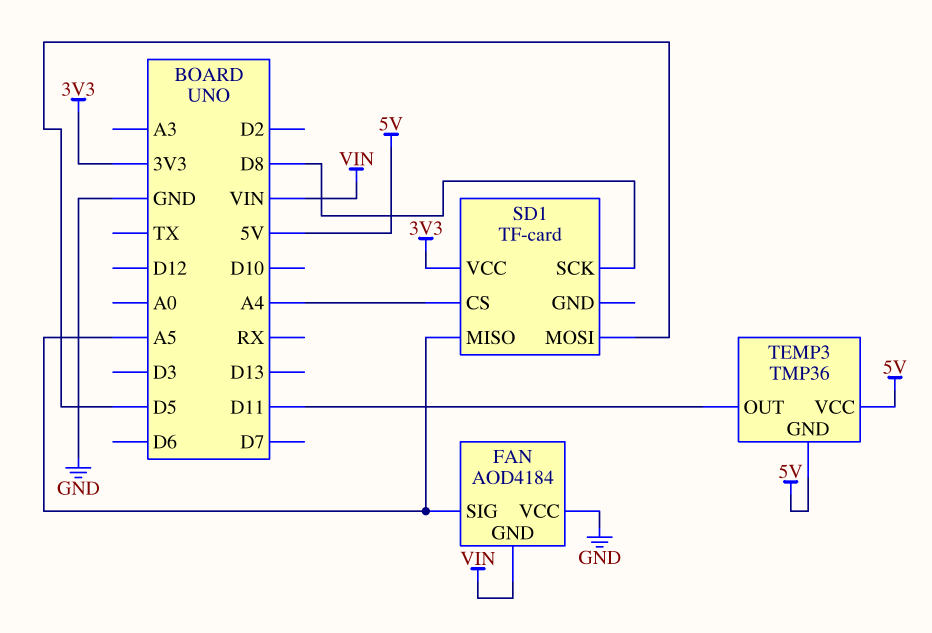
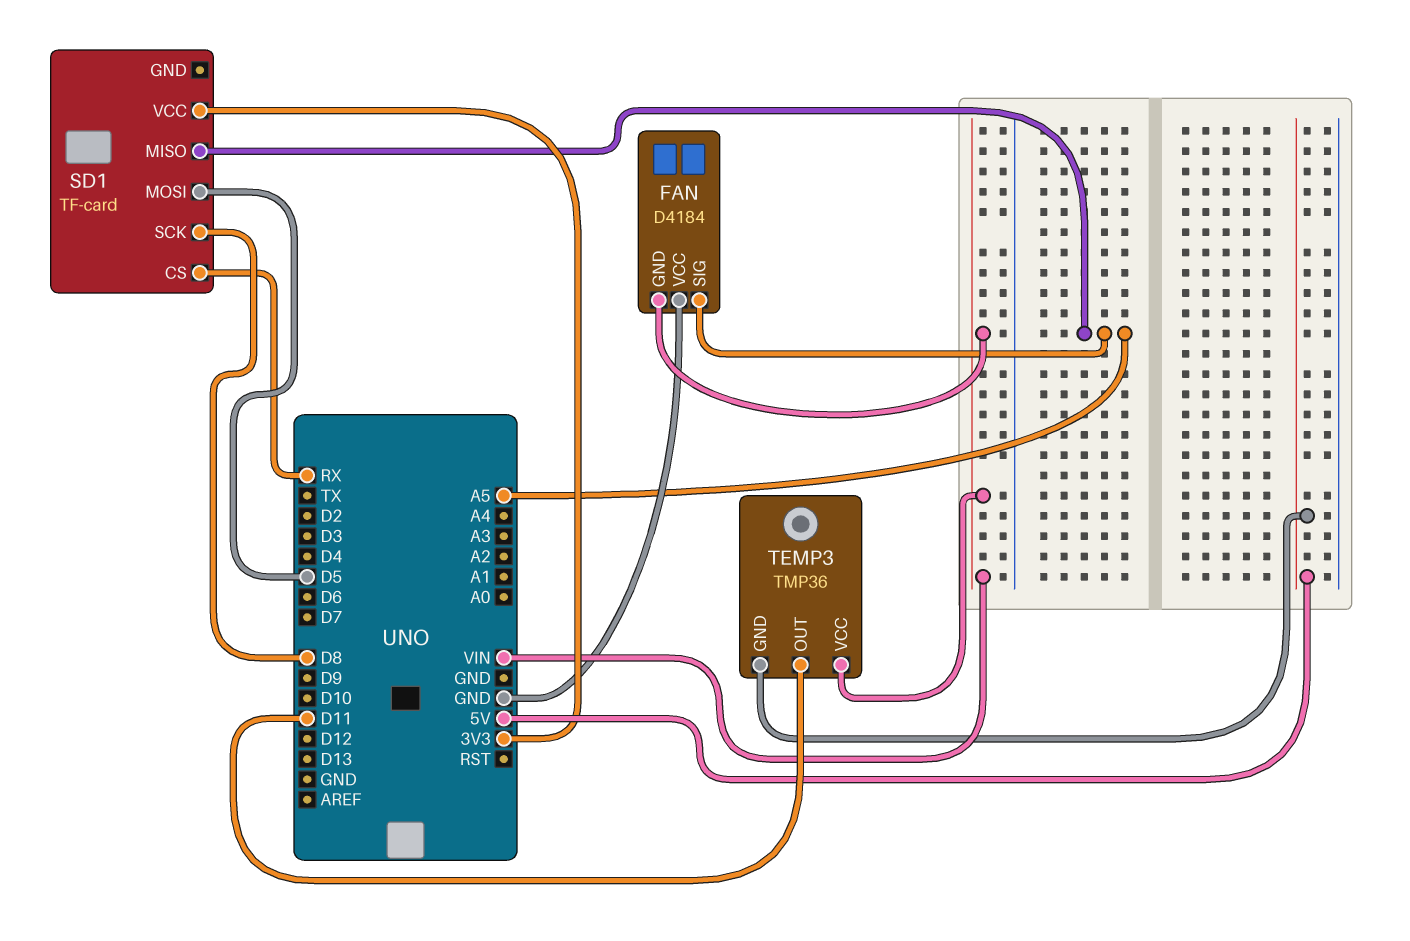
FAN: AOD4184 -> D4184
SD1 pin CS: A4 -> RX
TEMP3 pin VCC: 5V -> VIN

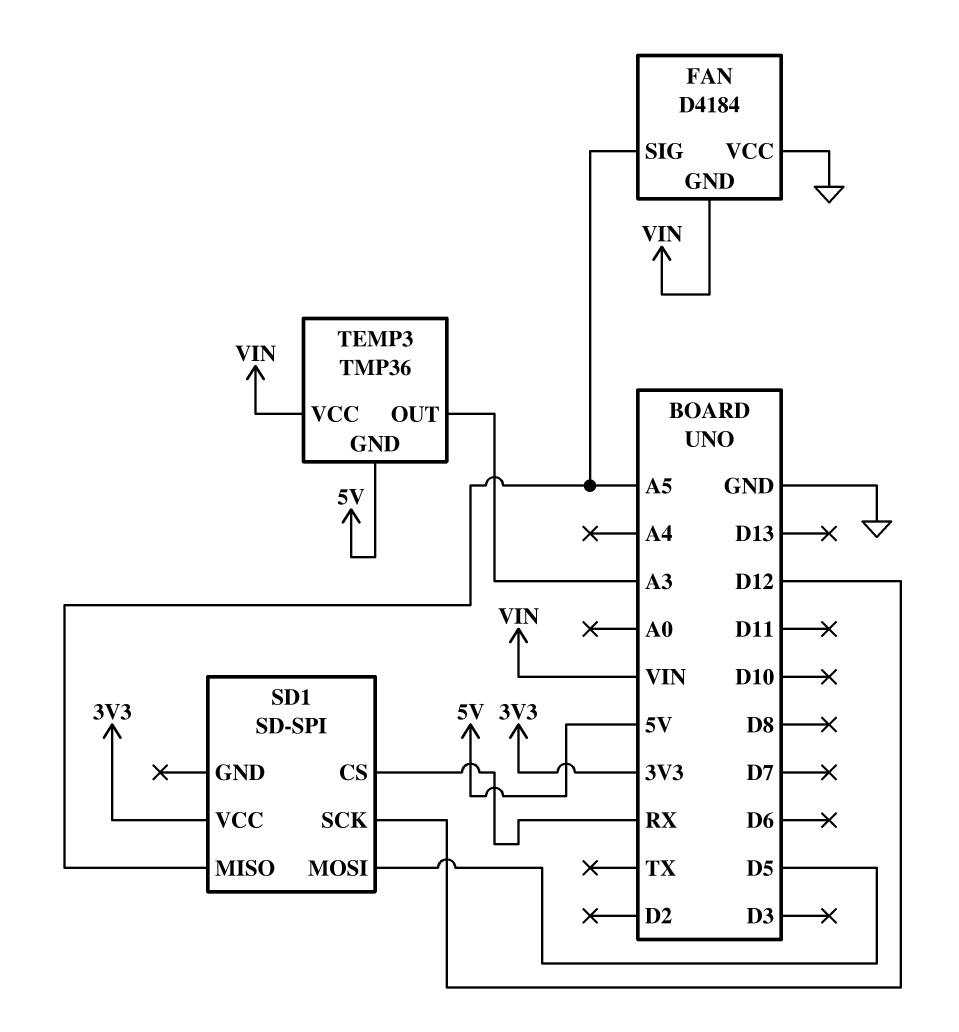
SD1: TF-card -> SD-SPI
SD1 pin SCK: D8 -> D12
TEMP3 pin OUT: D11 -> A3

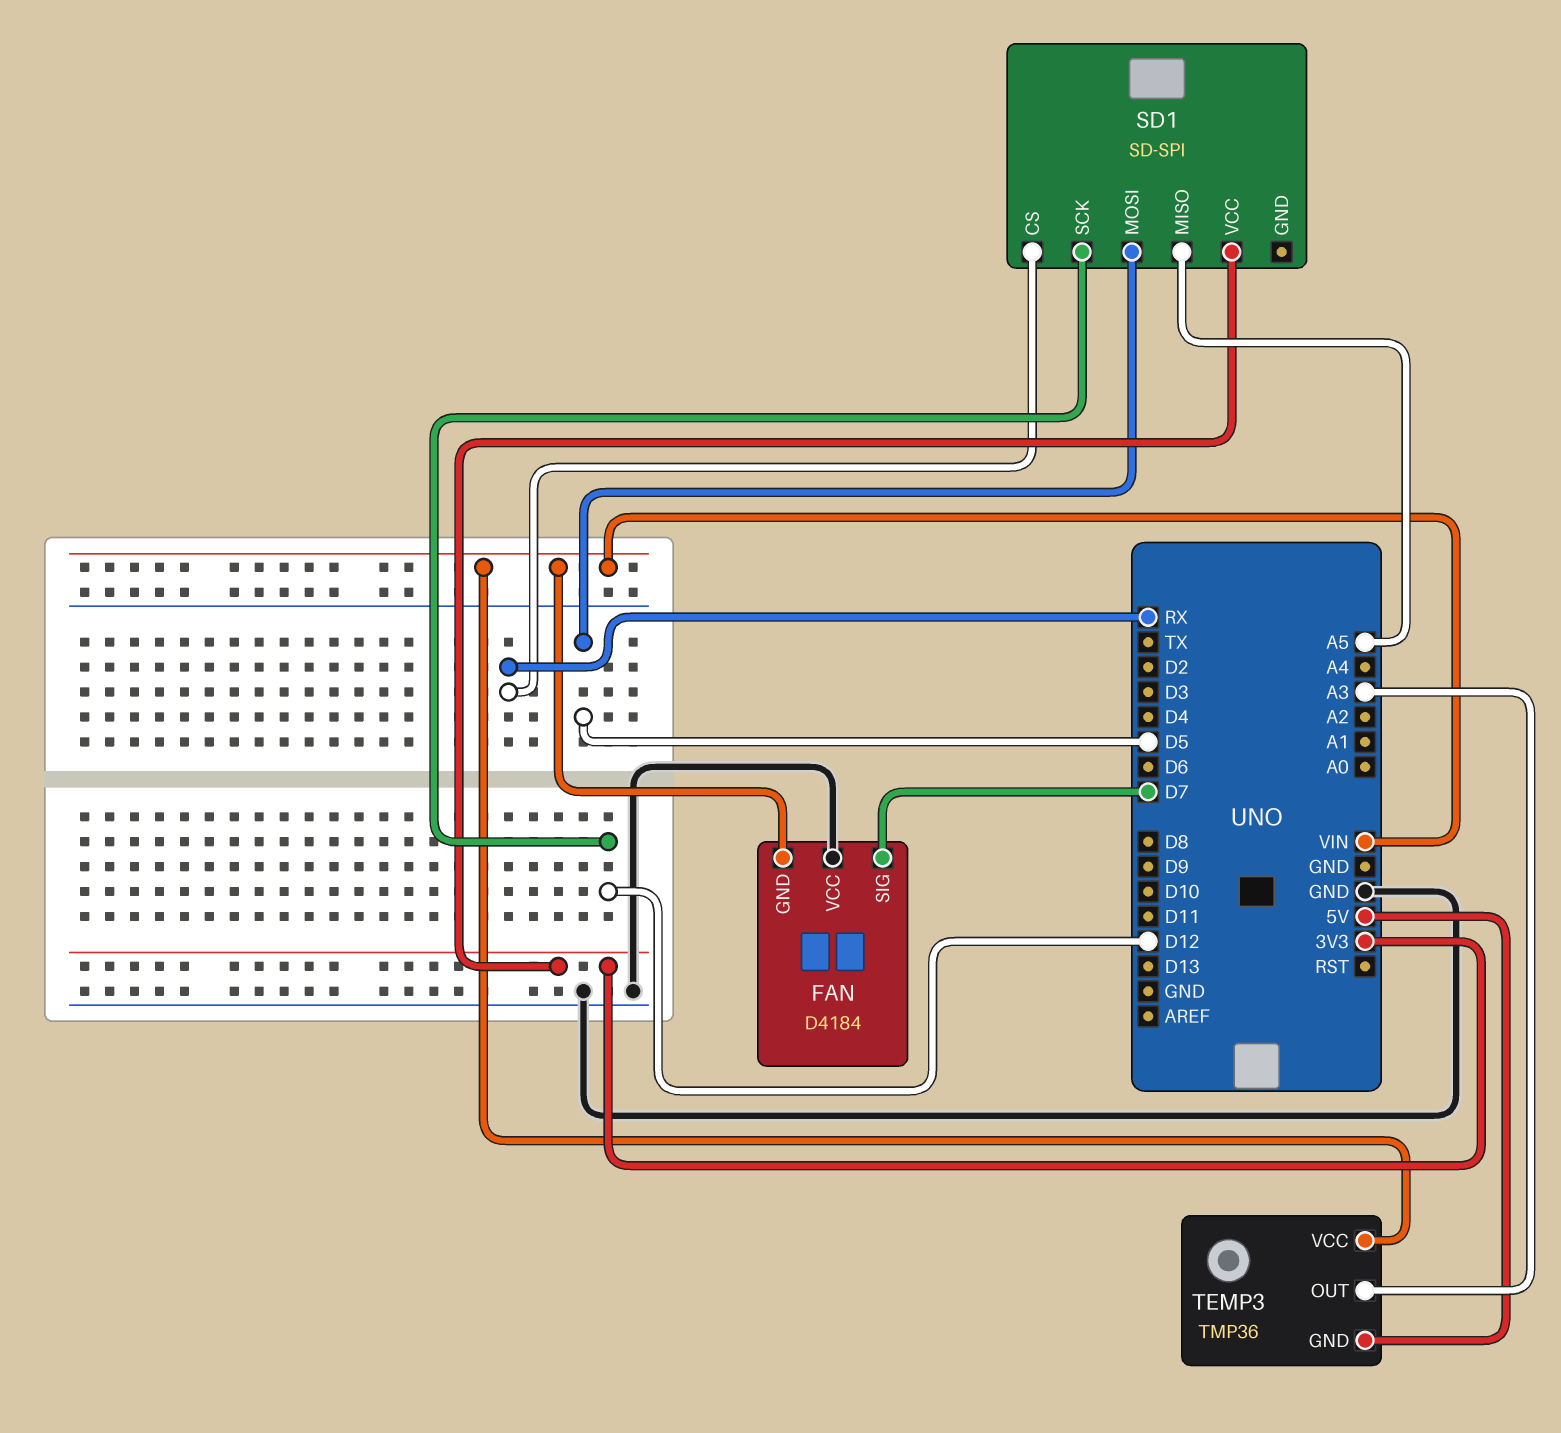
FAN pin SIG: A5 -> D7

